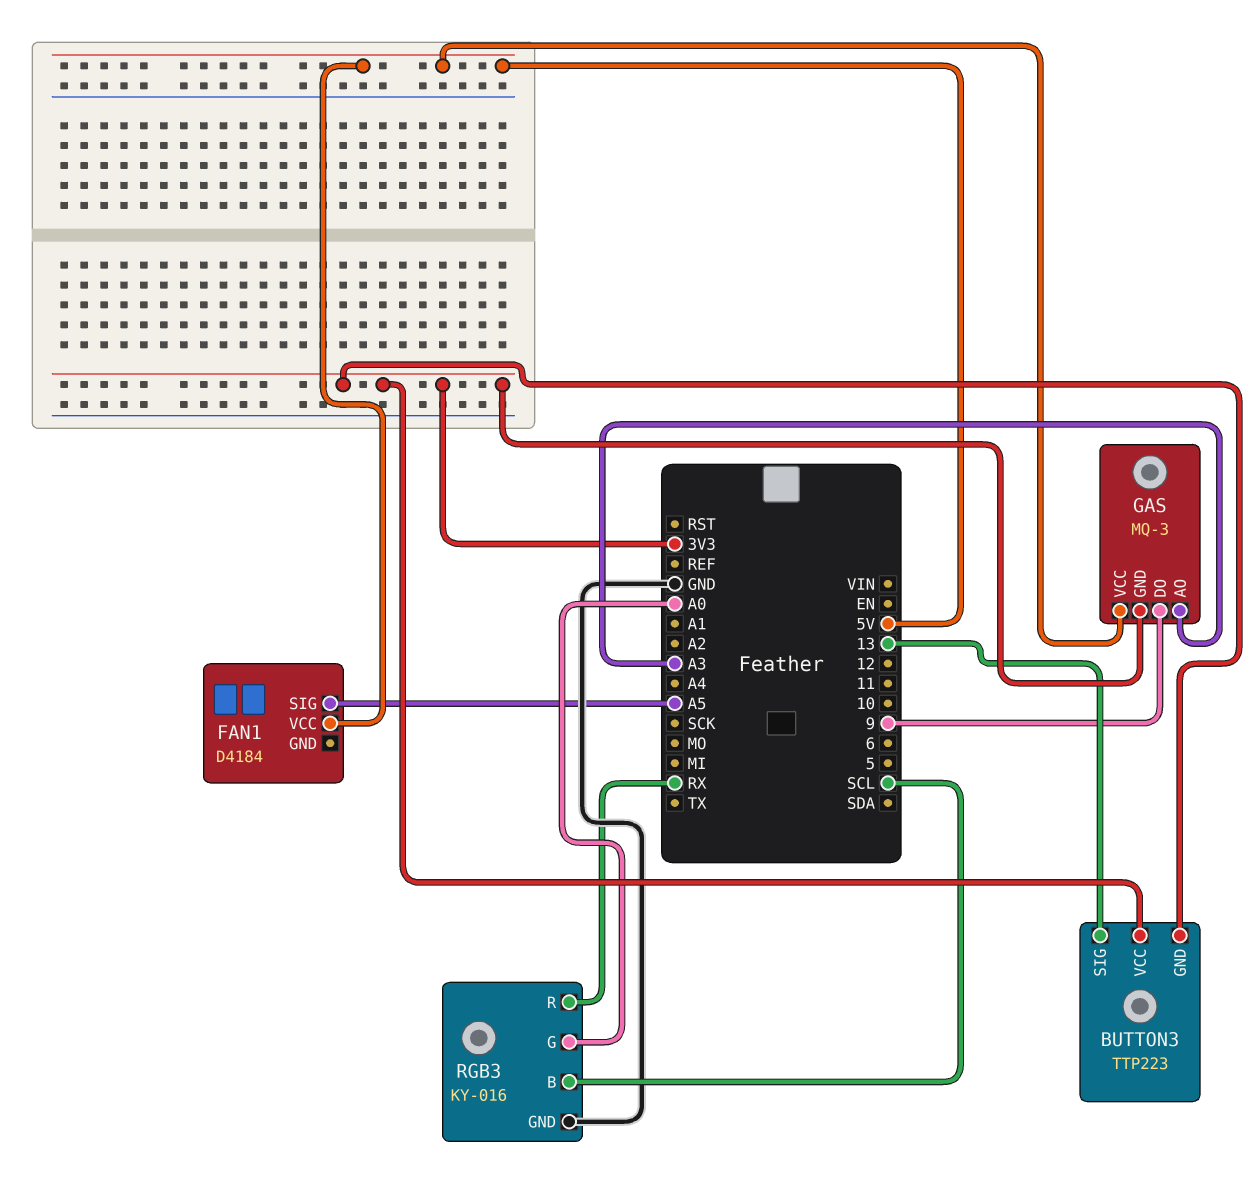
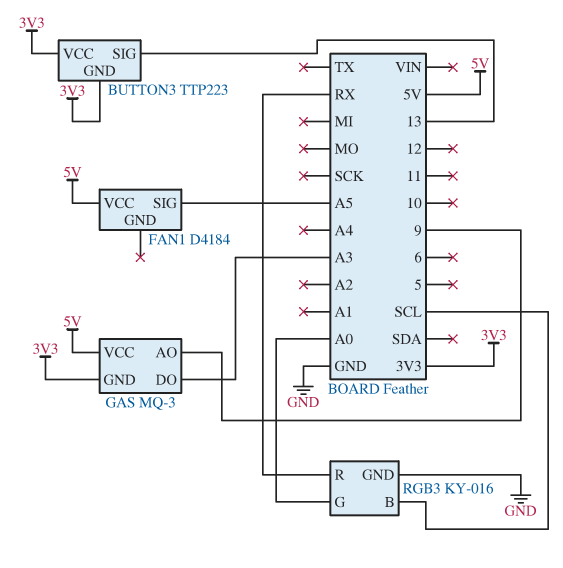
GAS pin AO: A3 -> 9
GAS pin DO: 9 -> A3

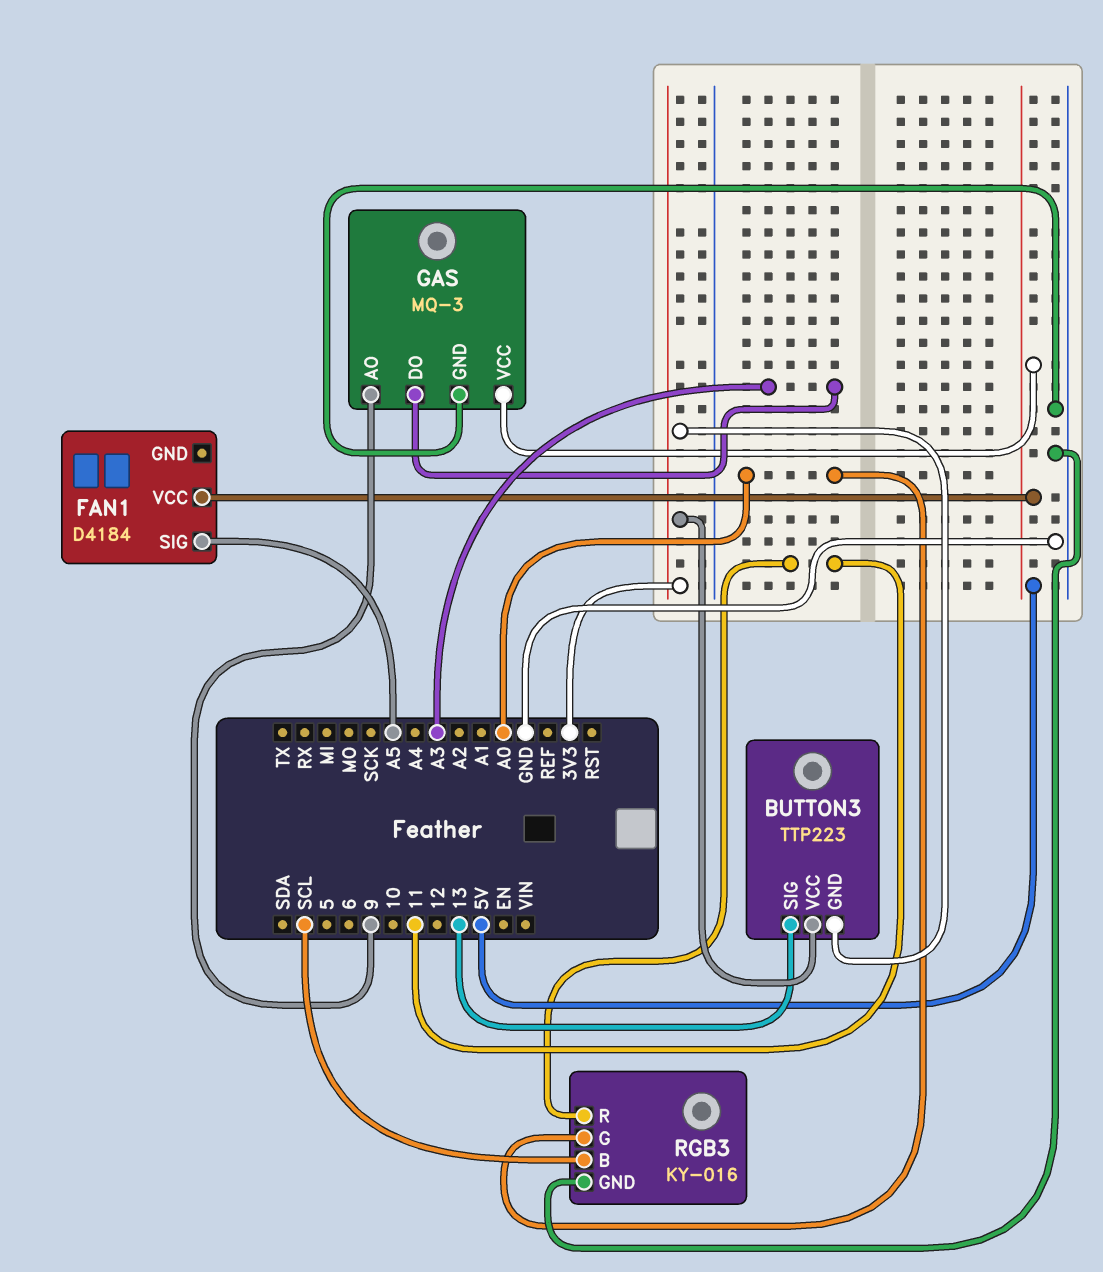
GAS pin GND: 3V3 -> GND
RGB3 pin R: RX -> 11

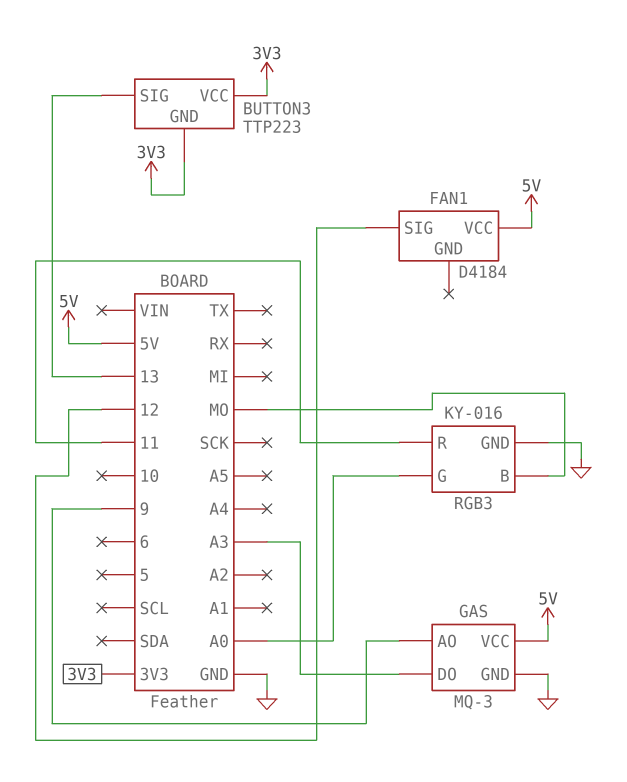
FAN1 pin SIG: A5 -> 12
RGB3 pin B: SCL -> MO

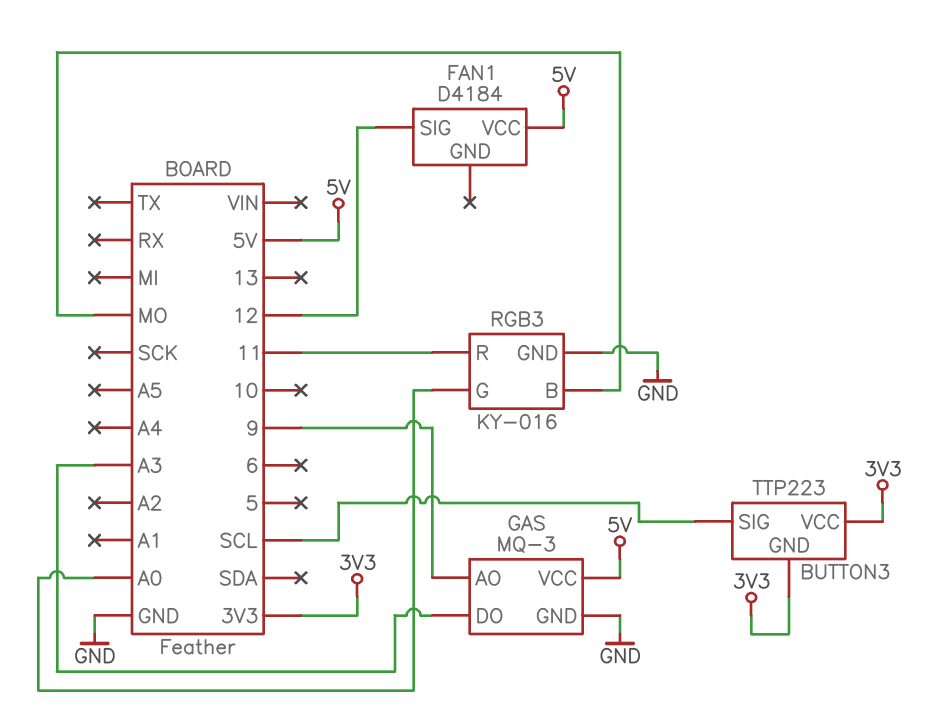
BUTTON3 pin SIG: 13 -> SCL

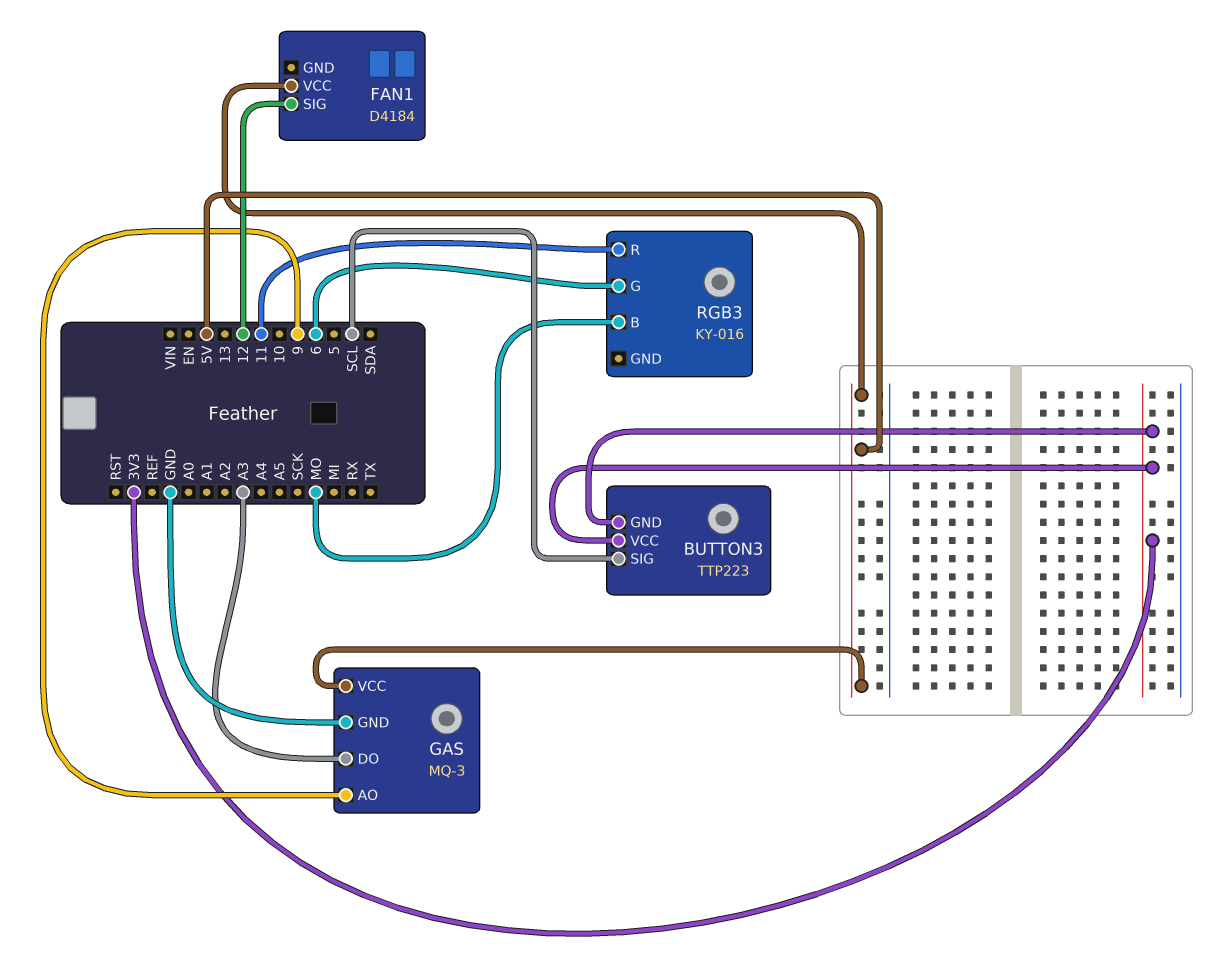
RGB3 pin G: A0 -> 6
RGB3 pin GND: GND -> none

